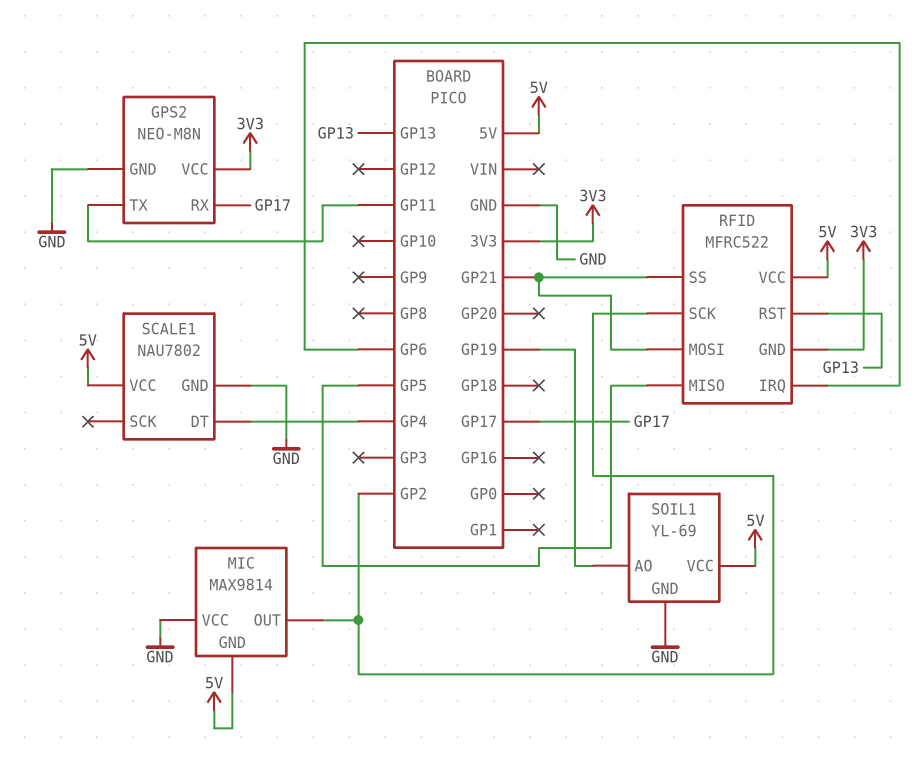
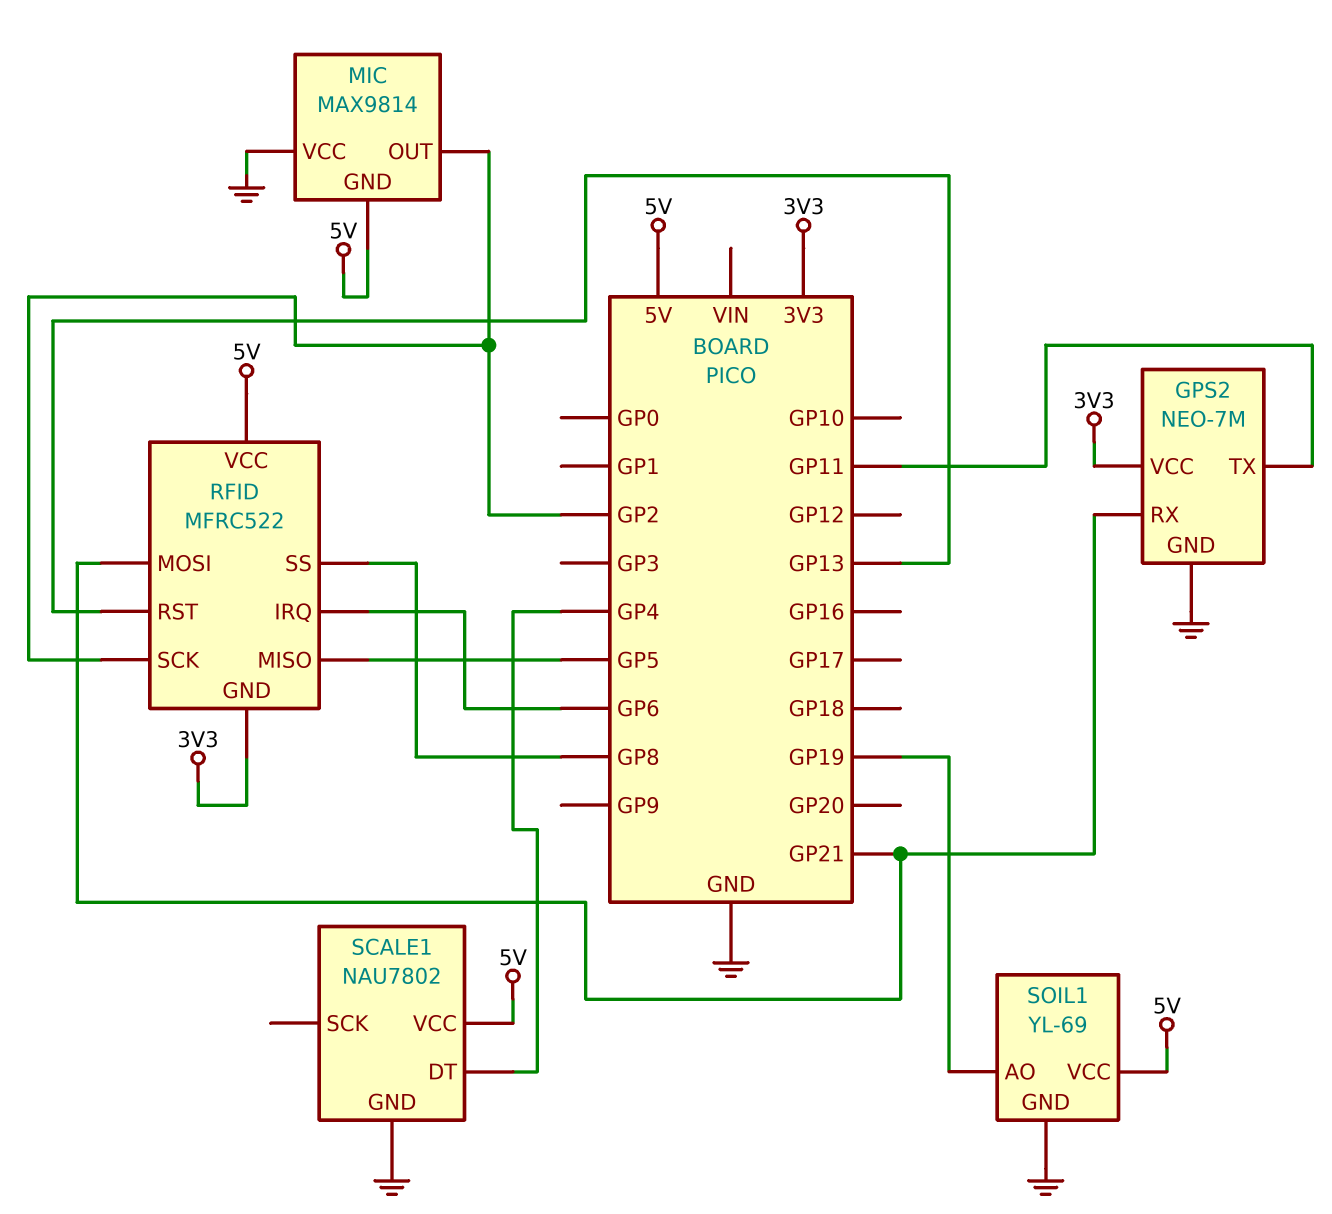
GPS2: NEO-M8N -> NEO-7M
GPS2 pin RX: GP17 -> GP21
RFID pin SS: GP21 -> GP8

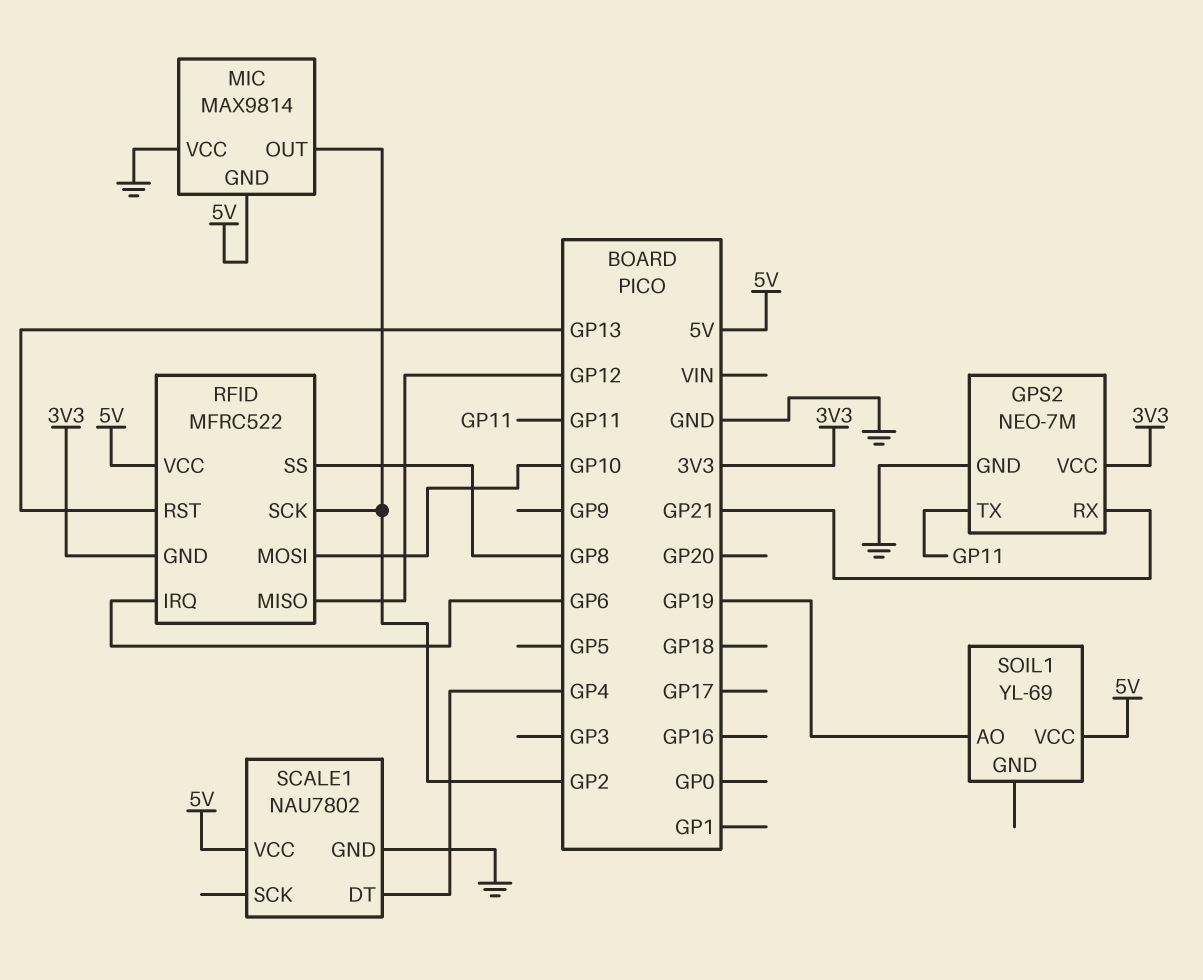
RFID pin MISO: GP5 -> GP12
RFID pin MOSI: GP21 -> GP10
SOIL1 pin GND: GND -> none

